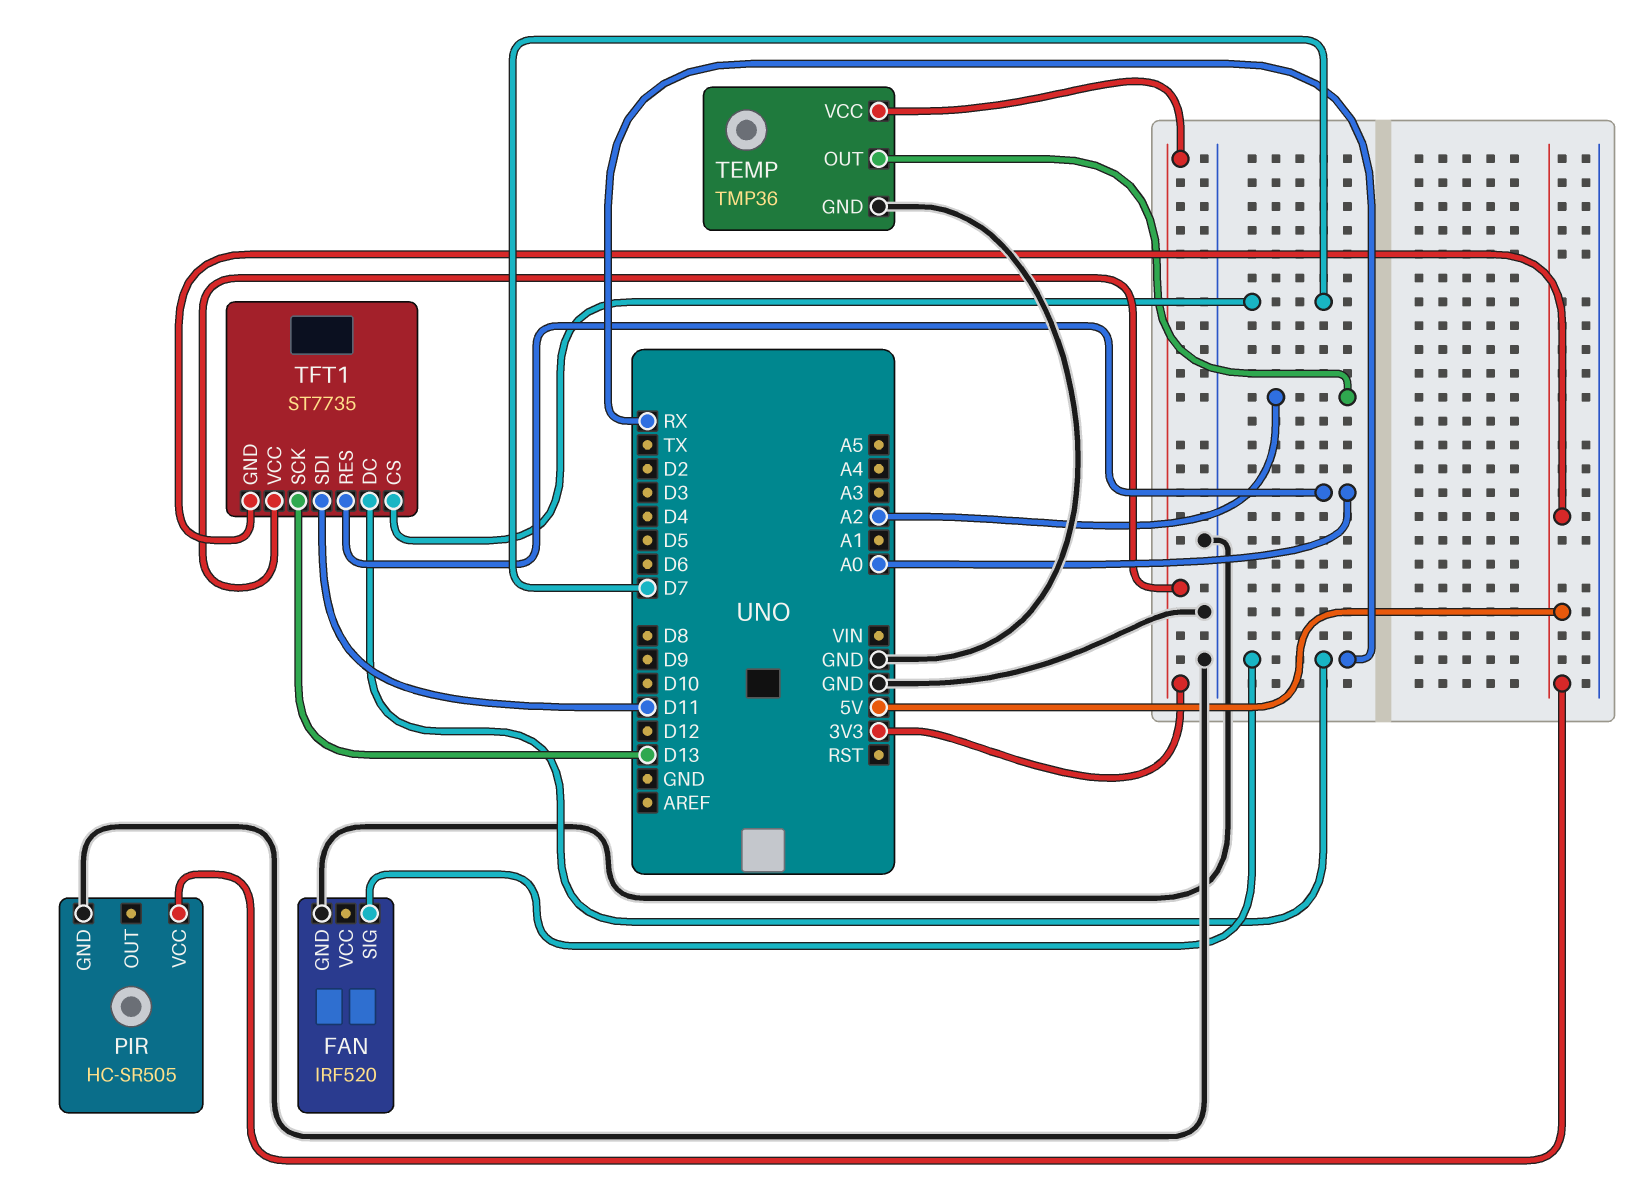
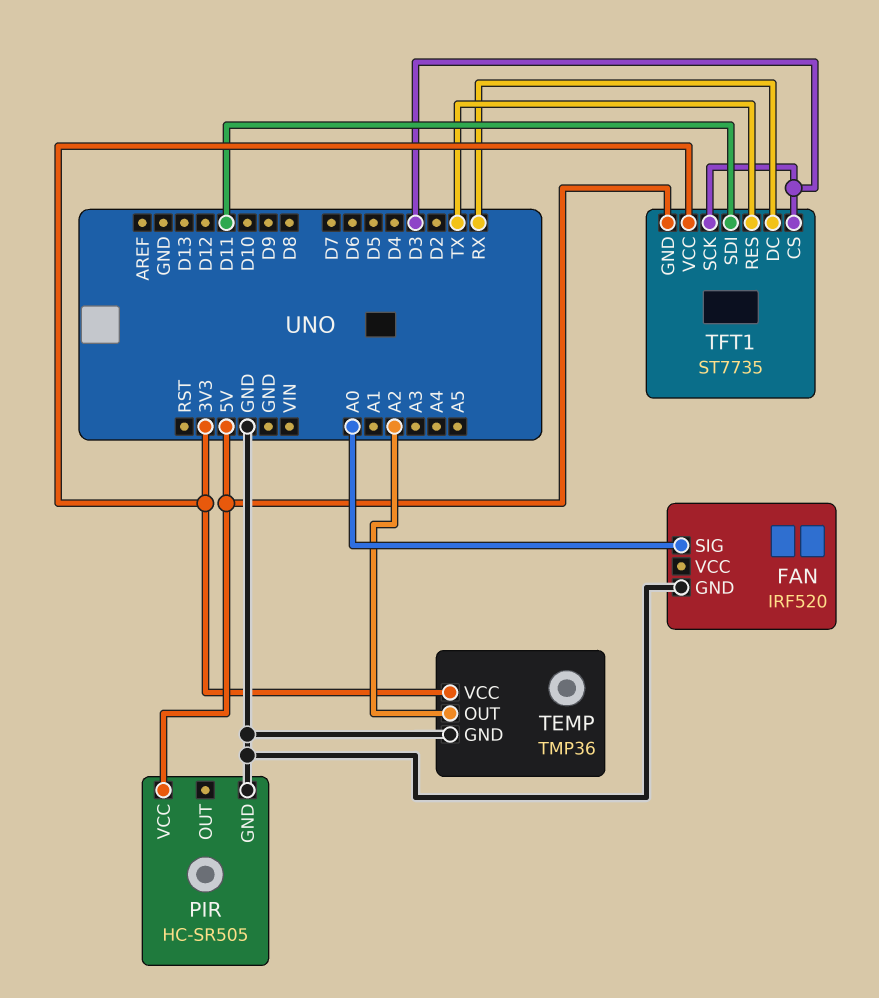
FAN pin SIG: RX -> A0
TFT1 pin CS: D7 -> D3
TFT1 pin RES: A0 -> TX
TFT1 pin SCK: D13 -> D3

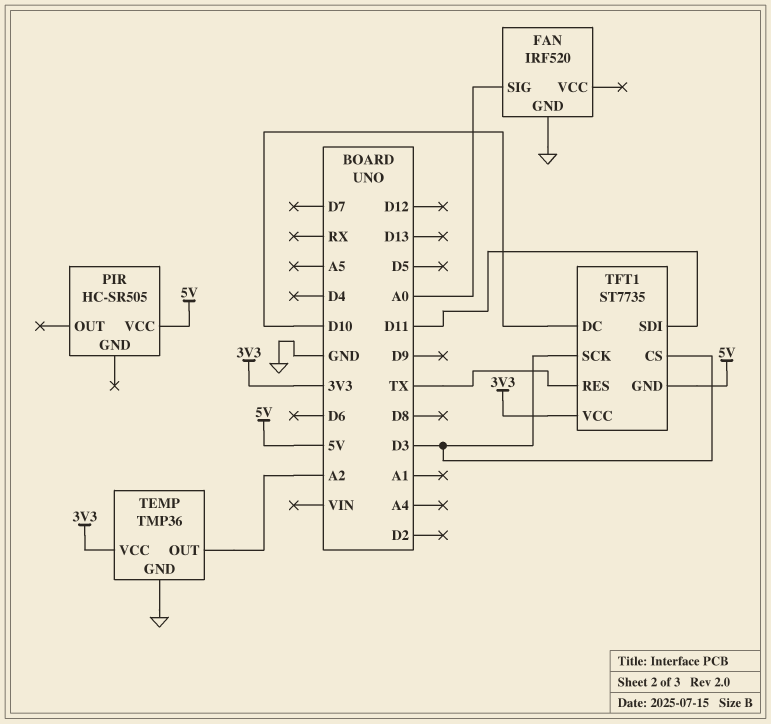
PIR pin GND: GND -> none
TFT1 pin DC: RX -> D10

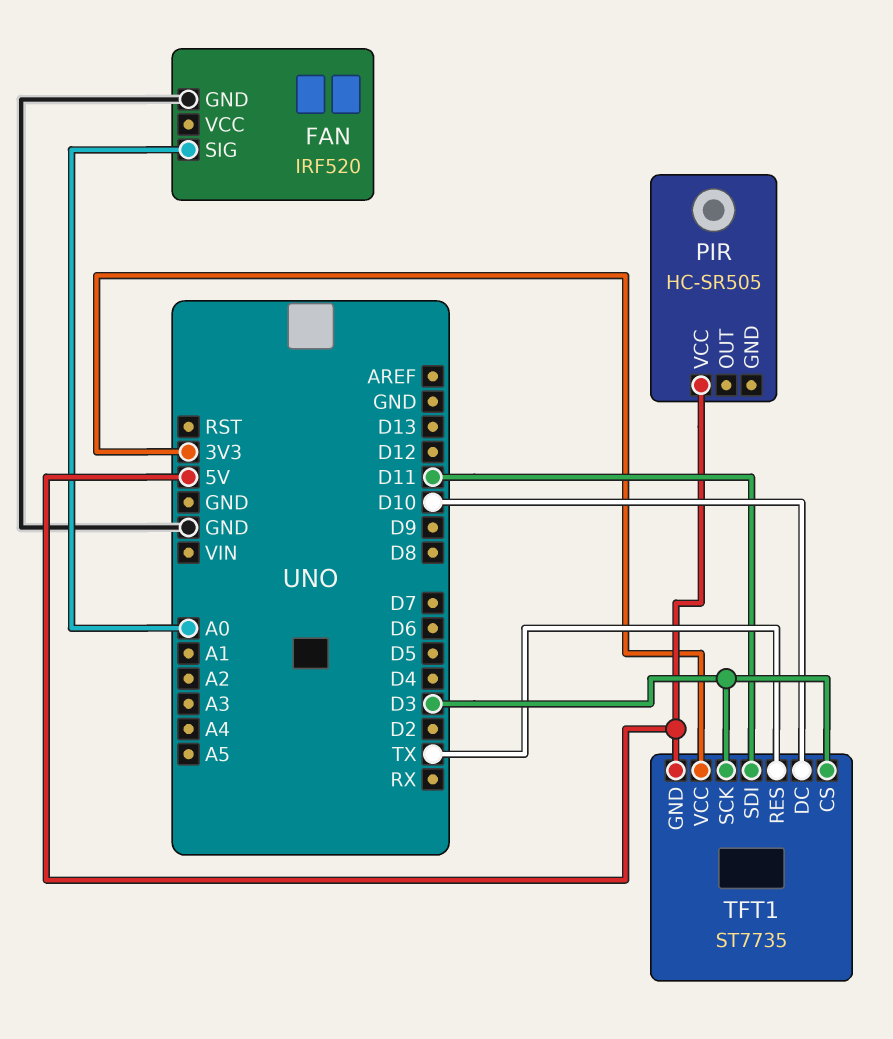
TEMP: TMP36 -> none
TEMP pin GND: GND -> none
TEMP pin OUT: A2 -> none
TEMP pin VCC: 3V3 -> none

